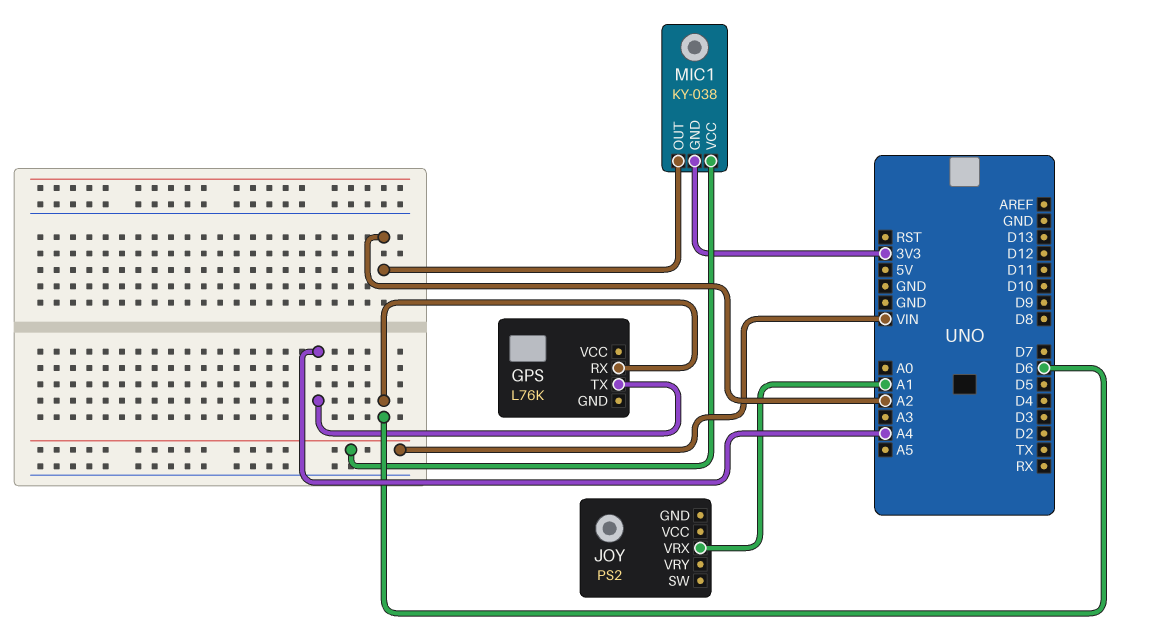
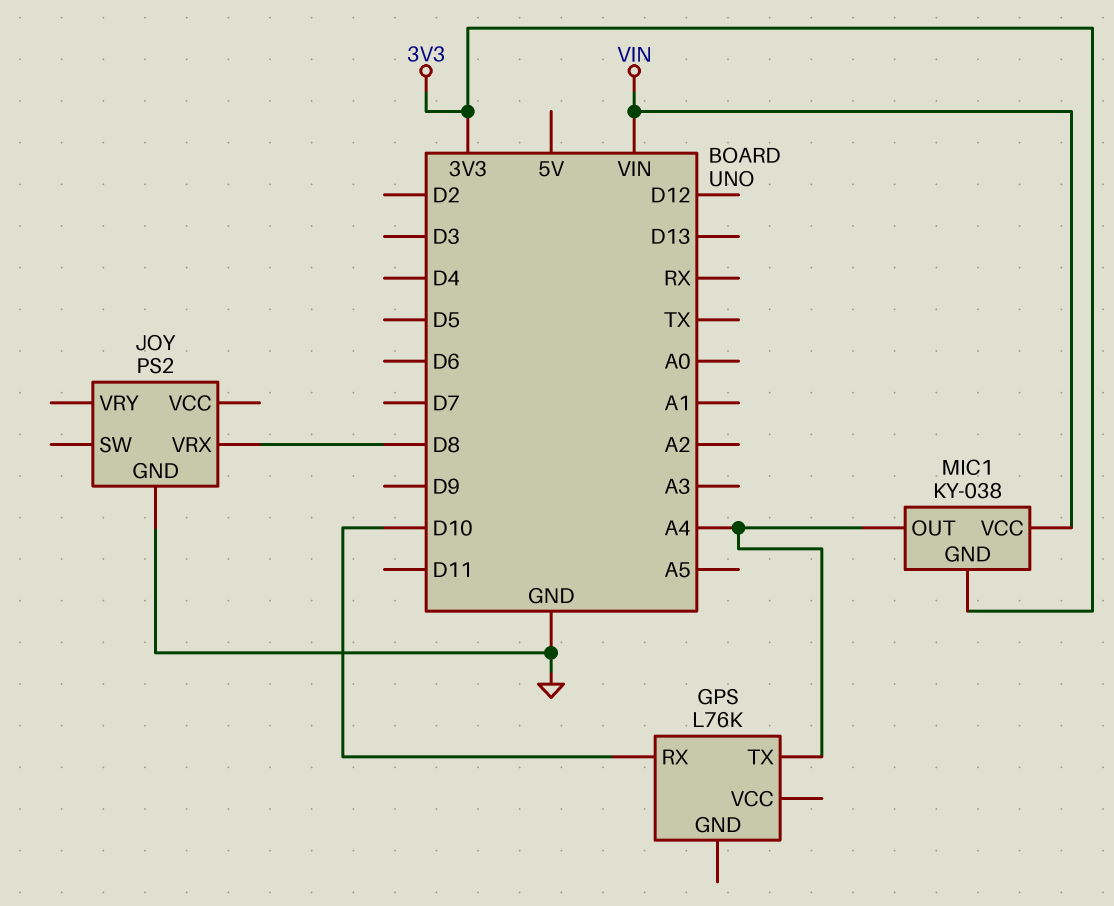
GPS pin RX: D6 -> D10
JOY pin GND: none -> GND
JOY pin VRX: A1 -> D8
MIC1 pin OUT: A2 -> A4

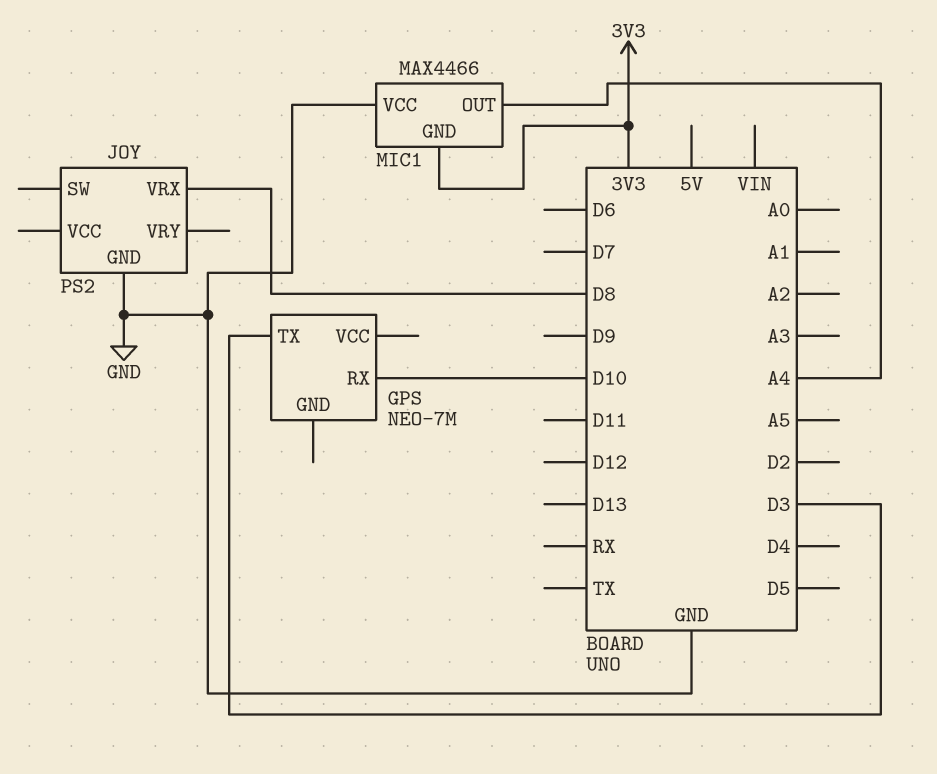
GPS: L76K -> NEO-7M
GPS pin TX: A4 -> D3
MIC1: KY-038 -> MAX4466
MIC1 pin VCC: VIN -> GND

